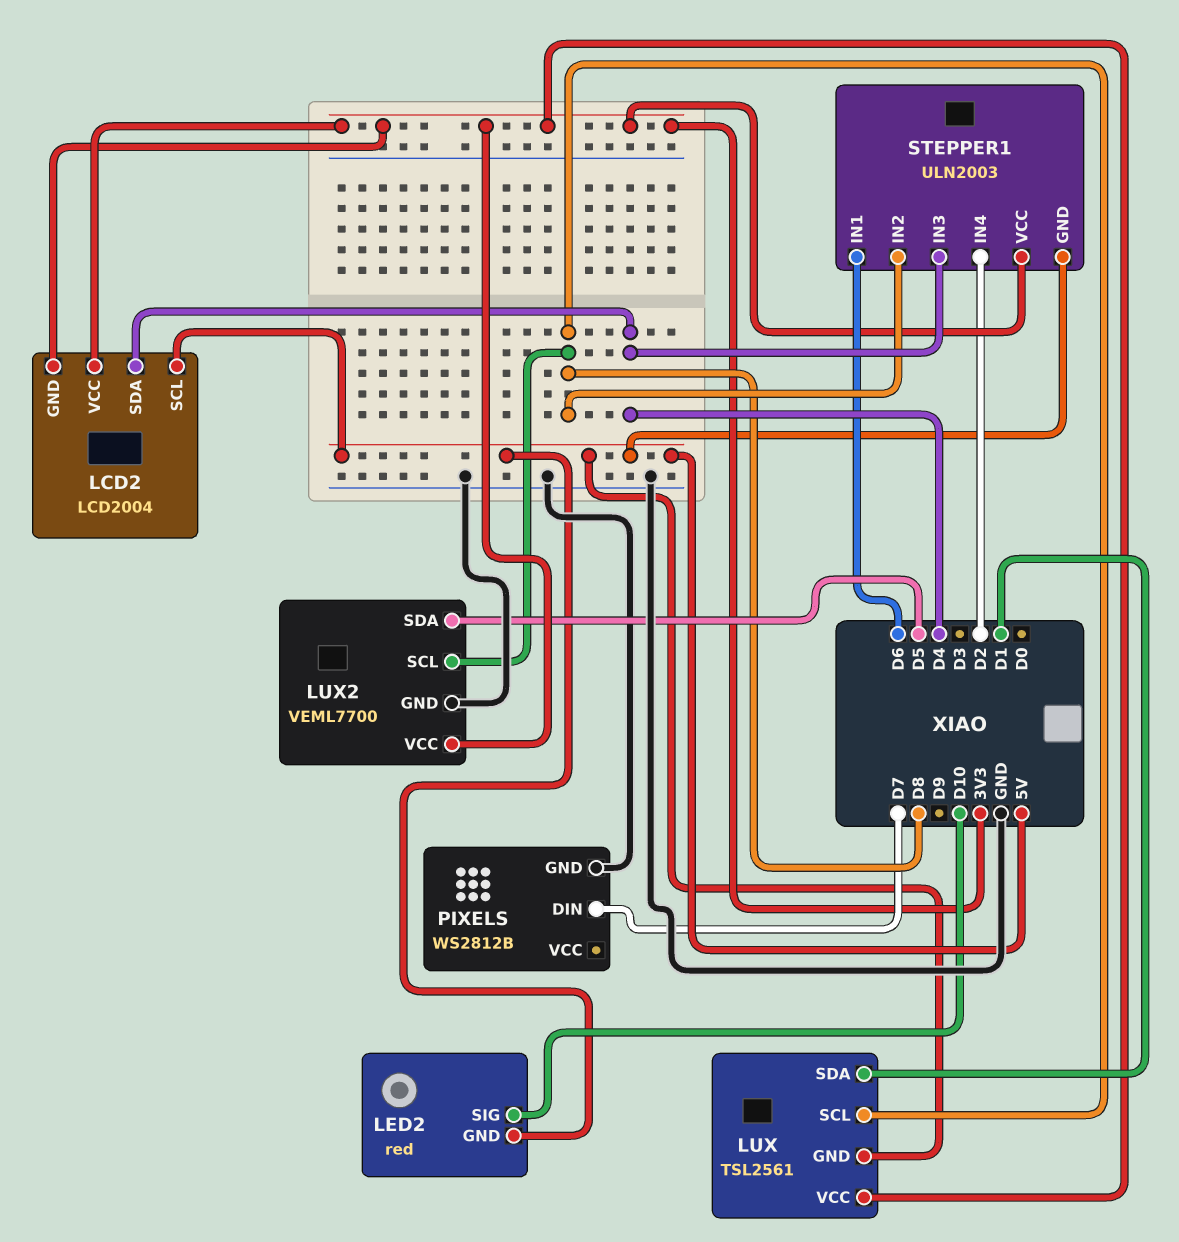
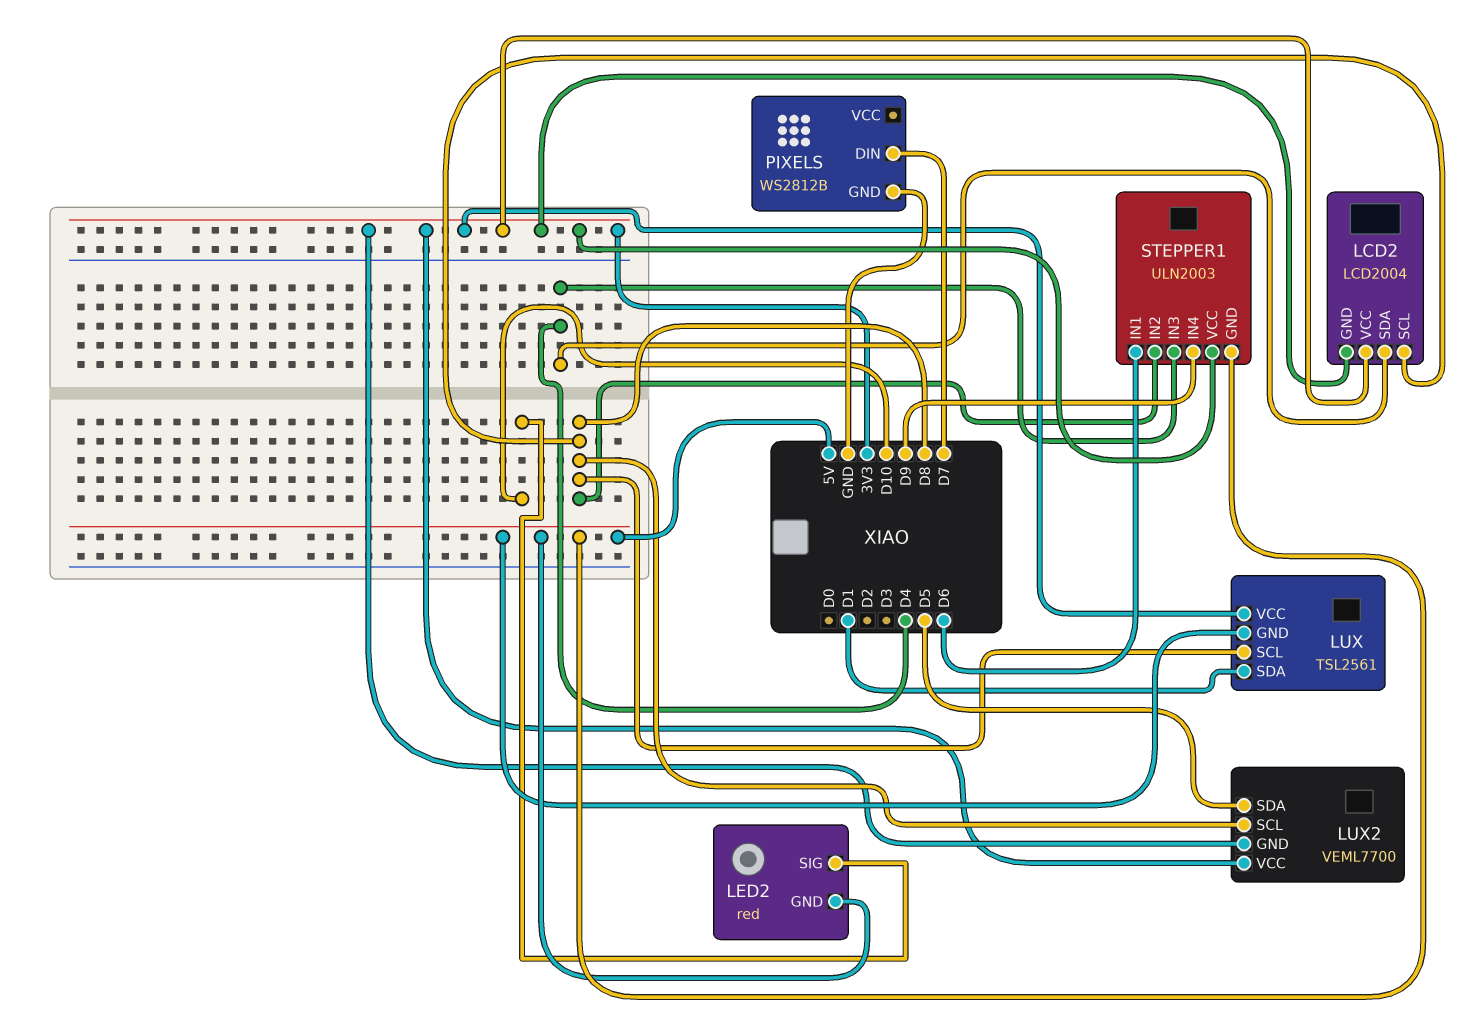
LCD2 pin SCL: 5V -> D8
LUX2 pin GND: GND -> 3V3
STEPPER1 pin IN4: D2 -> D9

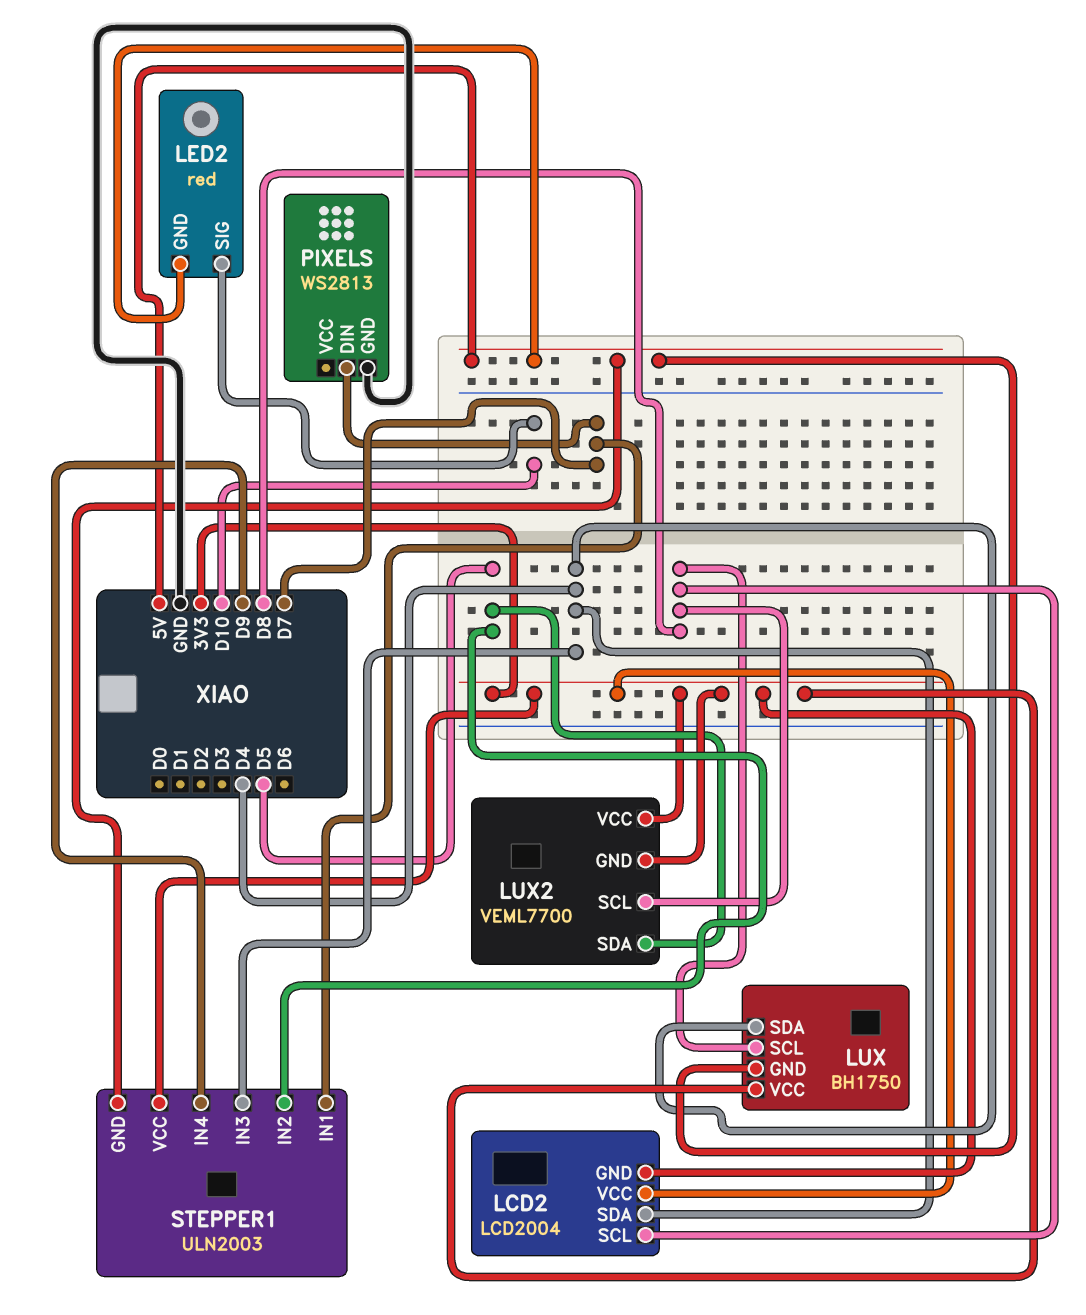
LUX: TSL2561 -> BH1750
LUX pin SDA: D1 -> D4
PIXELS: WS2812B -> WS2813
STEPPER1 pin IN1: D6 -> D7
STEPPER1 pin IN2: D8 -> D5

